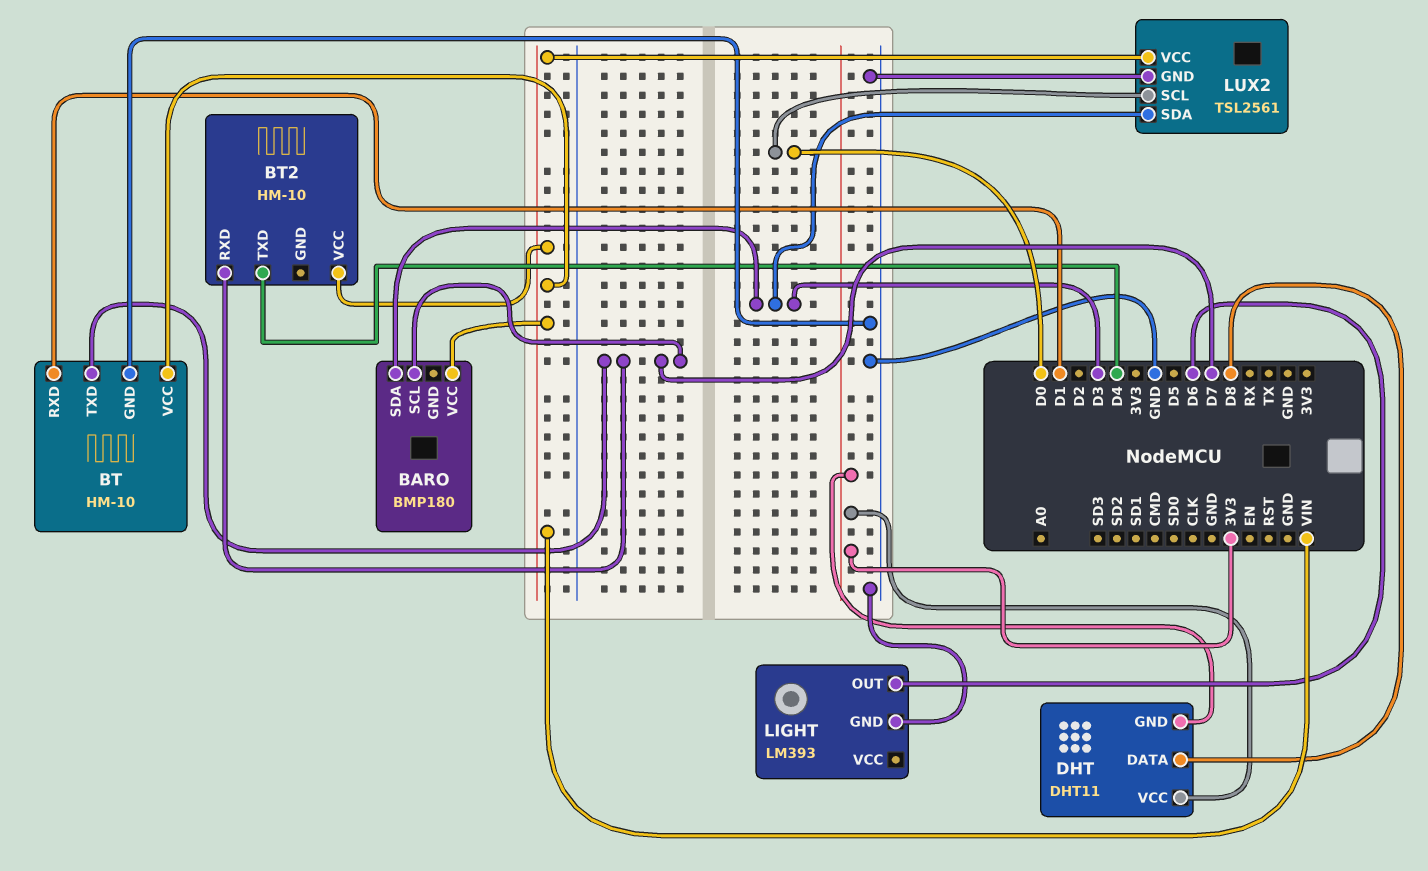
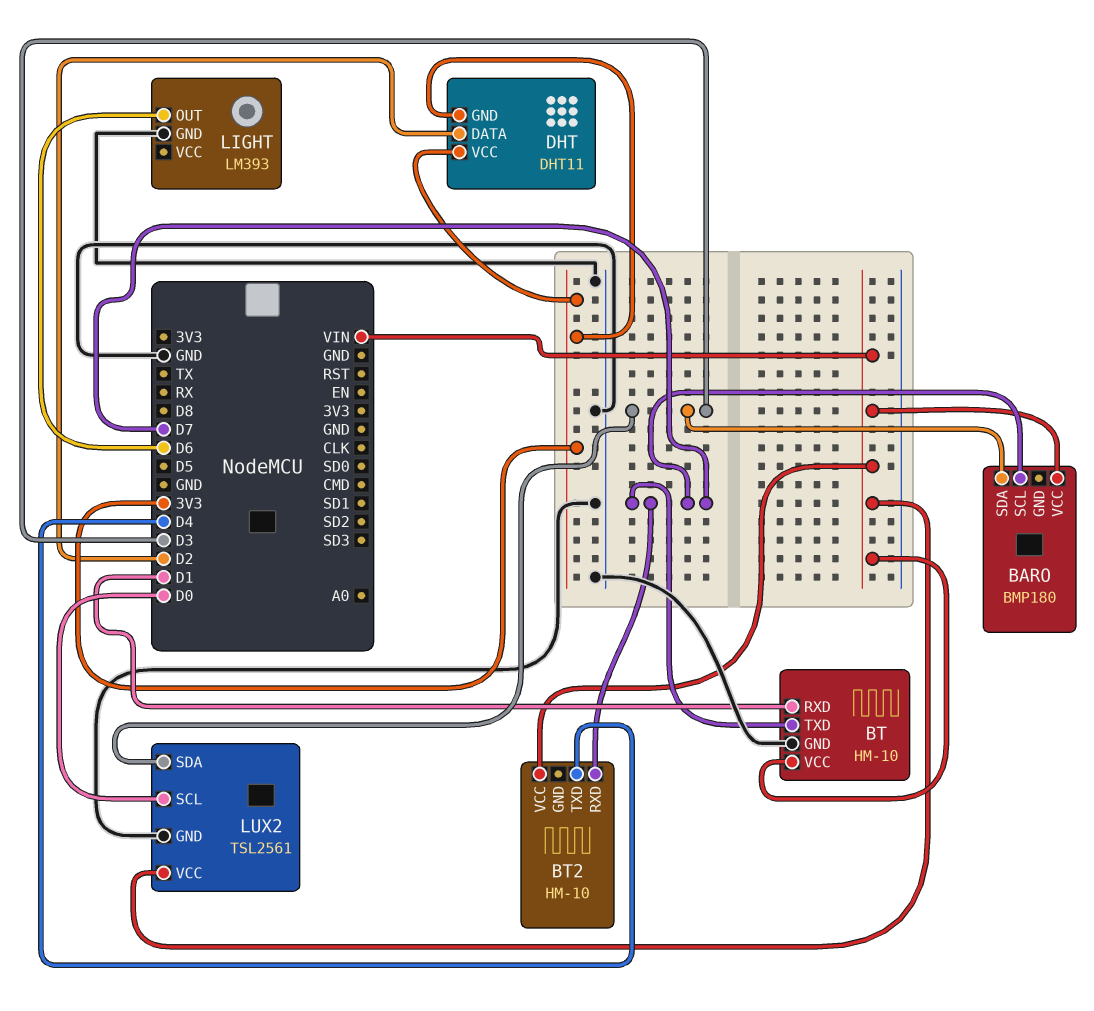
DHT pin DATA: D8 -> D2

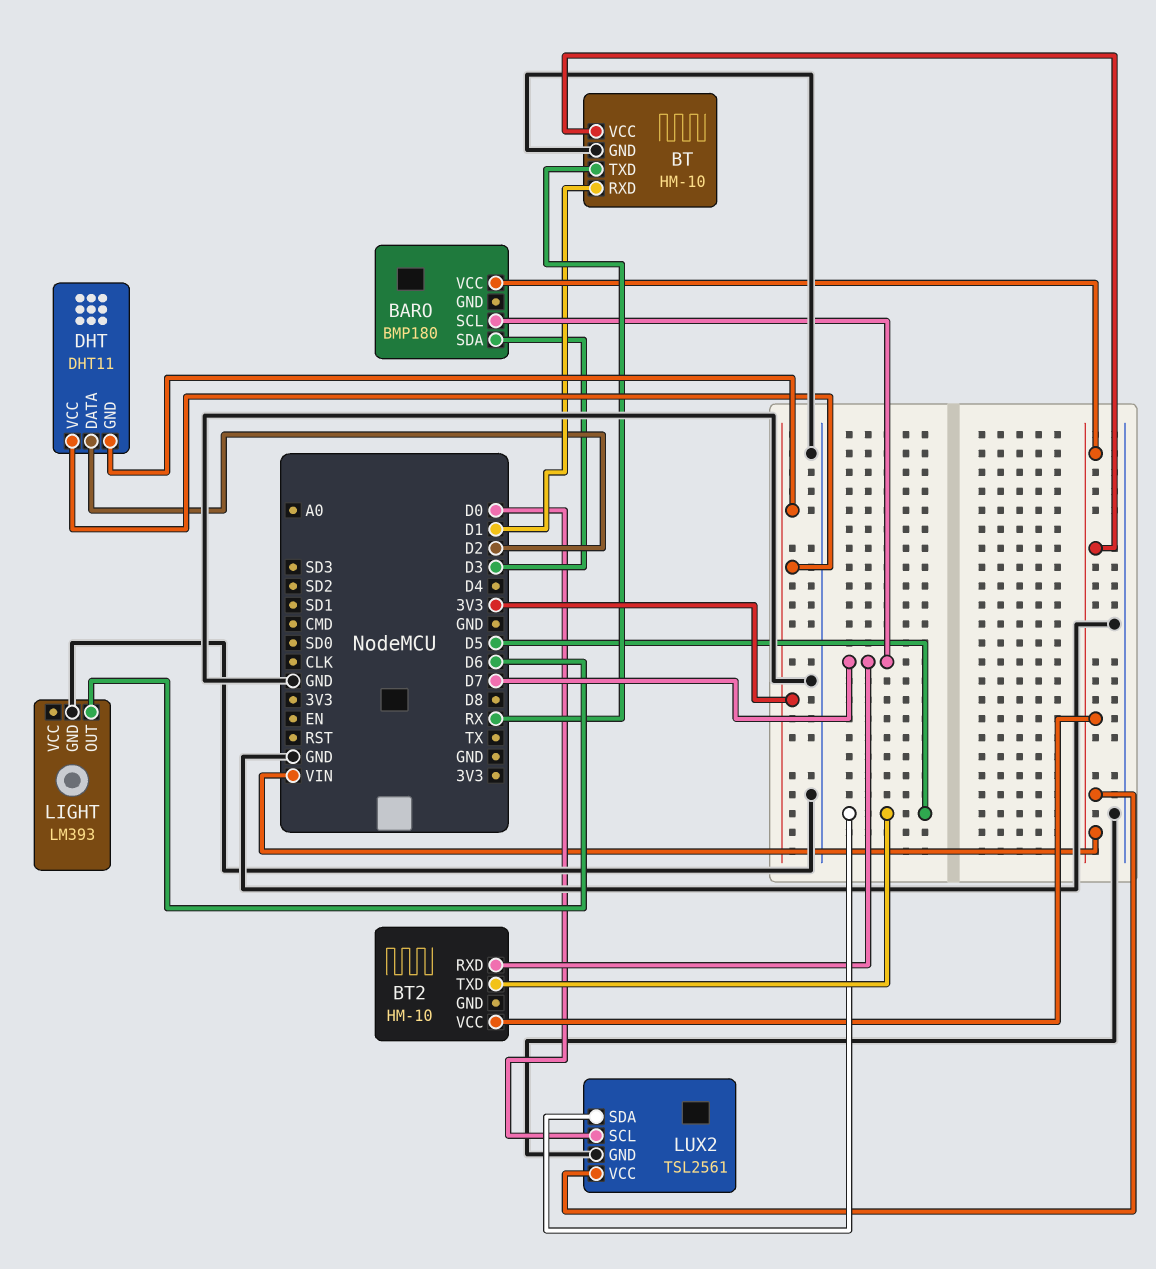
BT pin TXD: D7 -> RX
BT2 pin TXD: D4 -> D5
LUX2 pin SDA: D3 -> D5

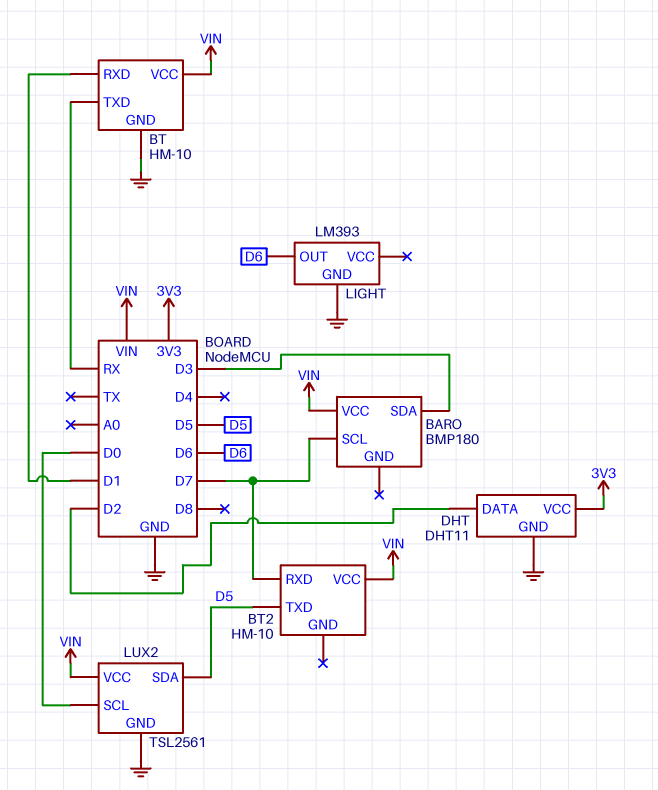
DHT pin GND: 3V3 -> GND

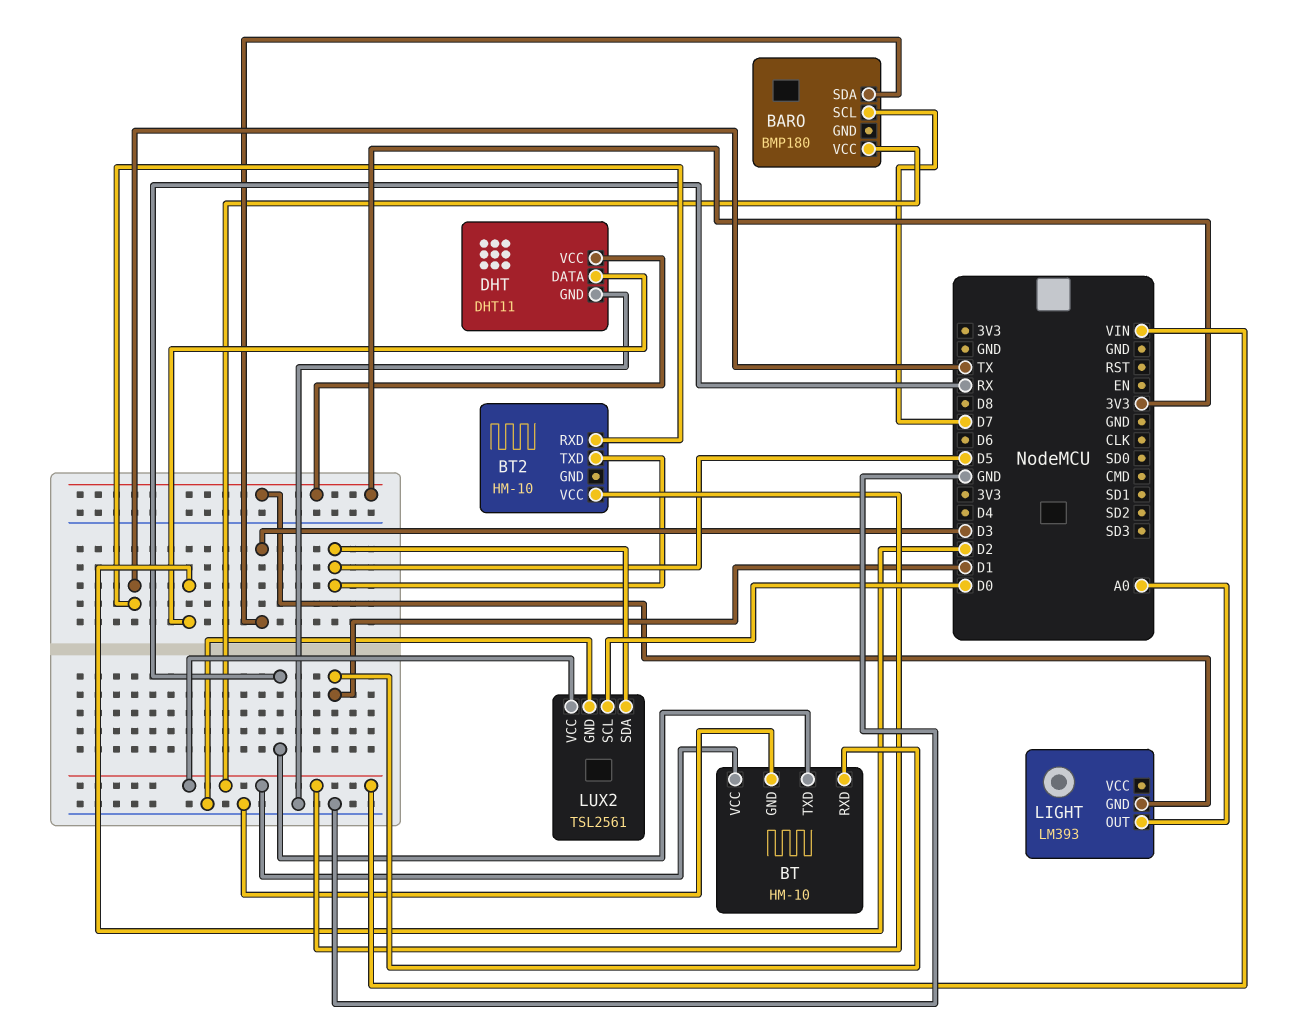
BT2 pin RXD: D7 -> TX
LIGHT pin GND: GND -> 3V3
LIGHT pin OUT: D6 -> A0

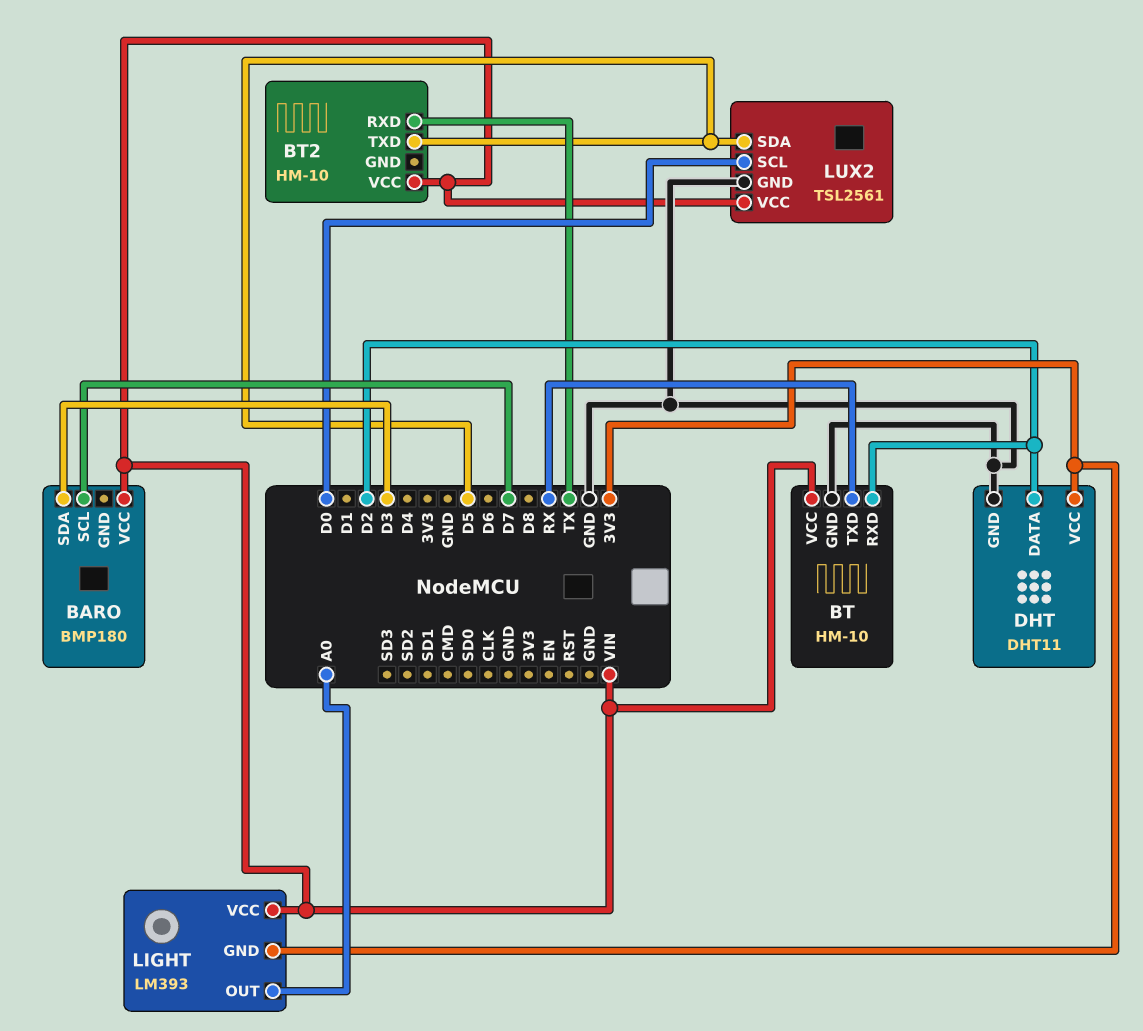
BT pin RXD: D1 -> D2
LIGHT pin VCC: none -> VIN

